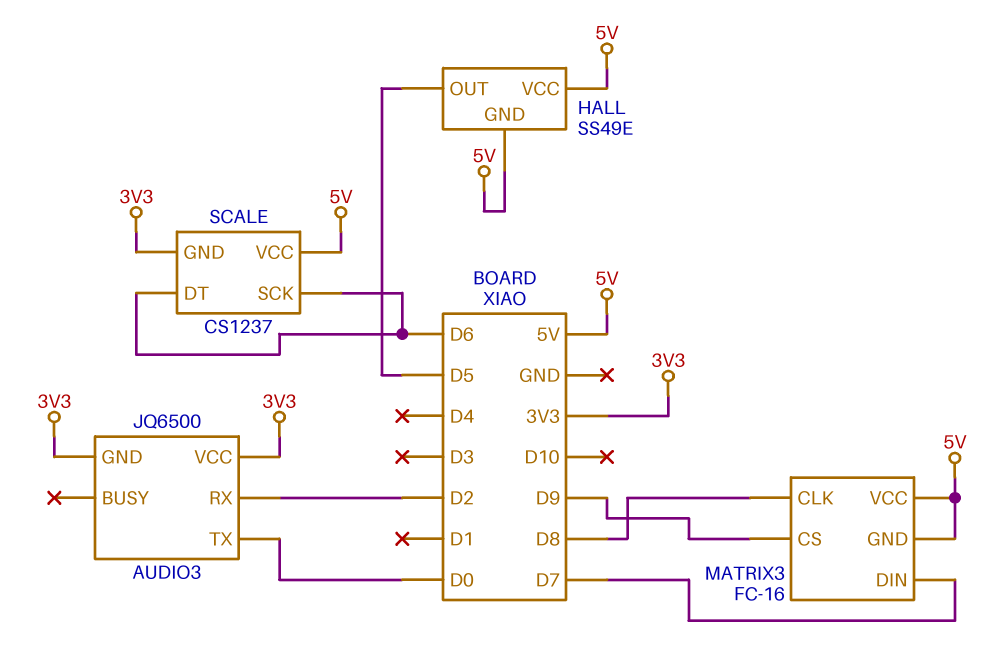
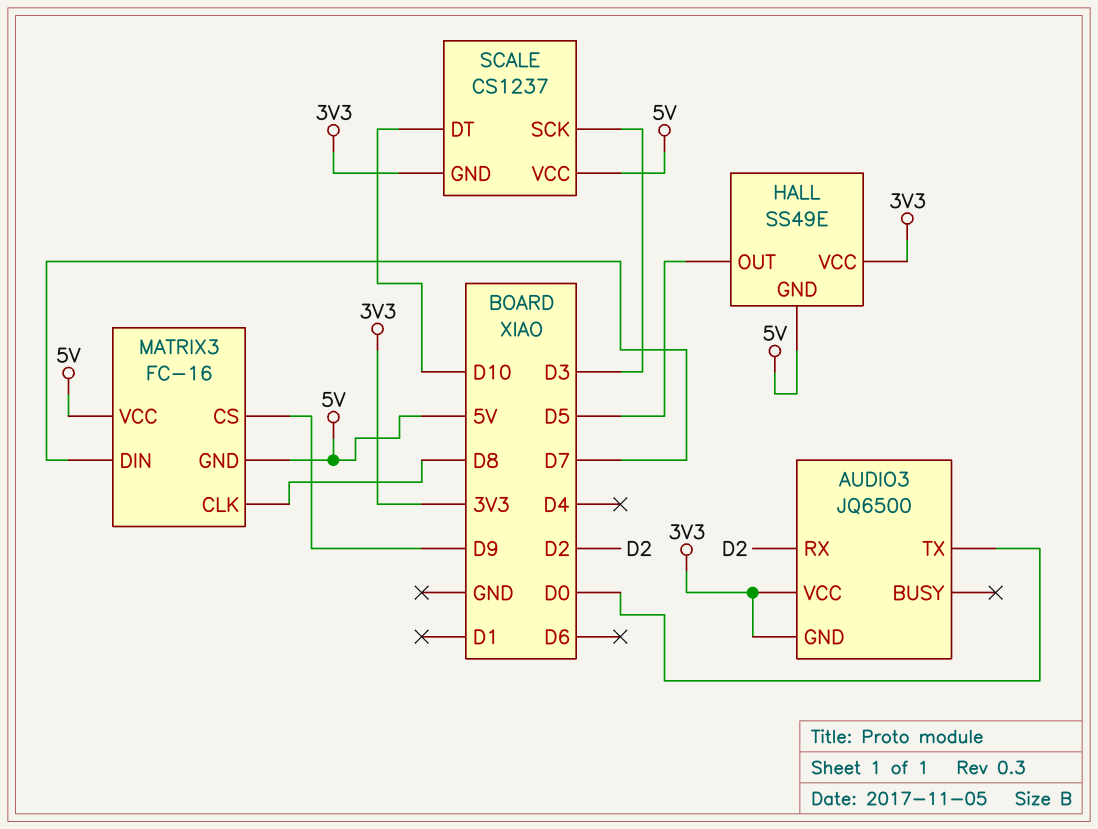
HALL pin VCC: 5V -> 3V3
SCALE pin DT: D6 -> D10
SCALE pin SCK: D6 -> D3

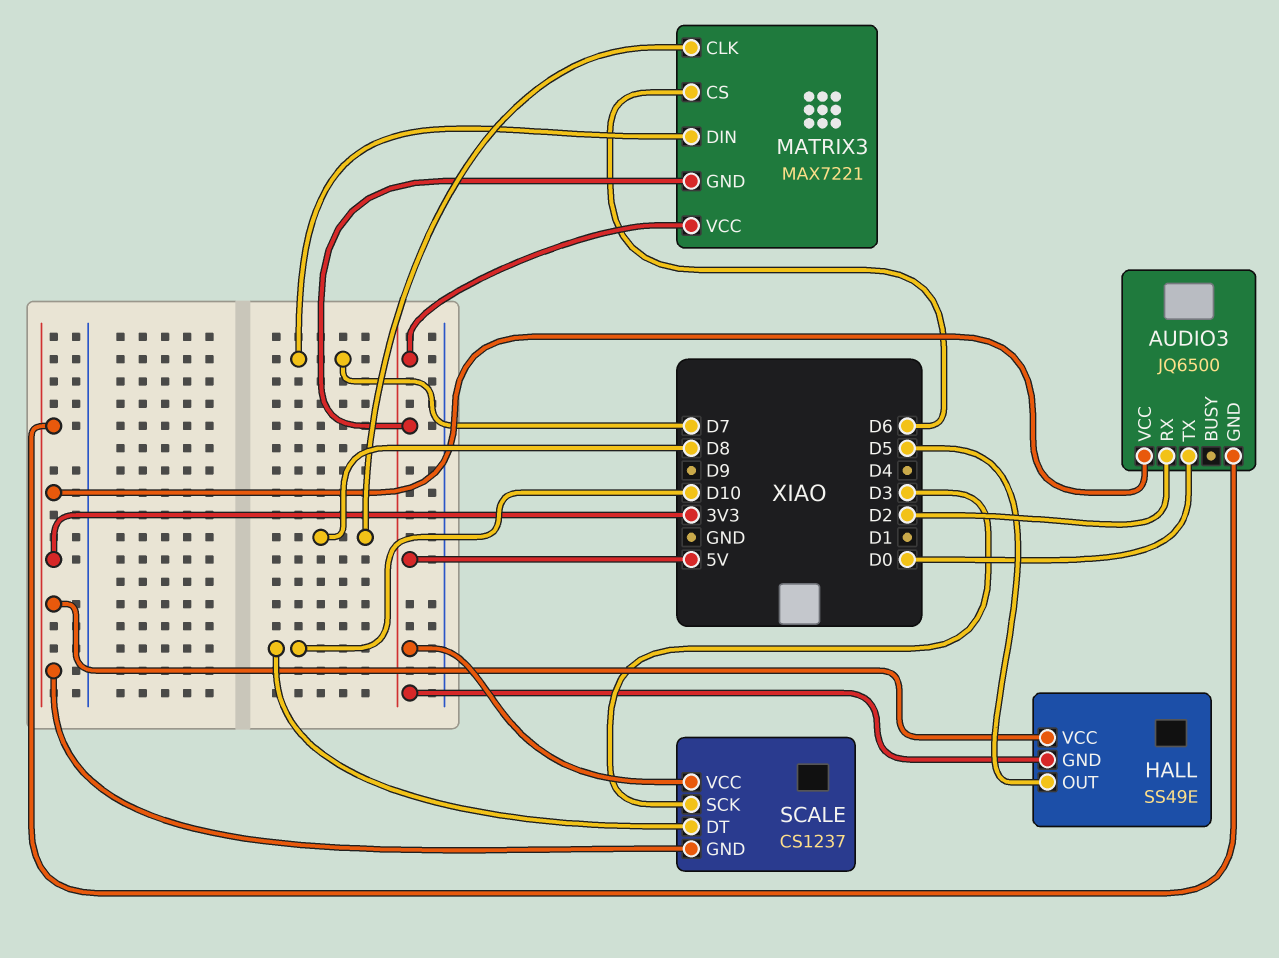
MATRIX3: FC-16 -> MAX7221
MATRIX3 pin CS: D9 -> D6

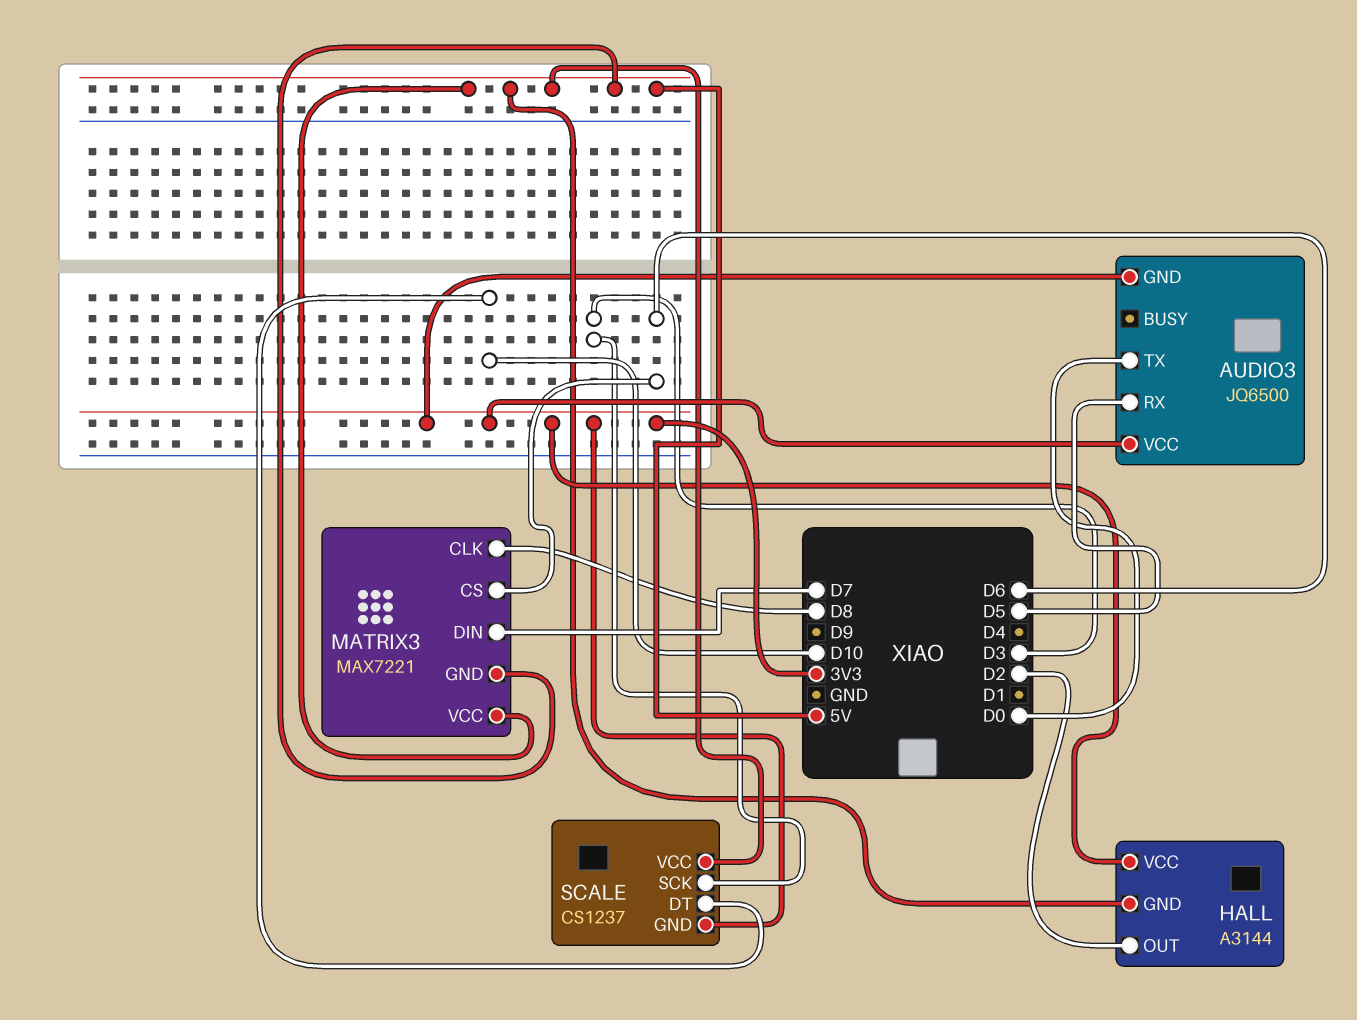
AUDIO3 pin RX: D2 -> D5
HALL: SS49E -> A3144
HALL pin OUT: D5 -> D2

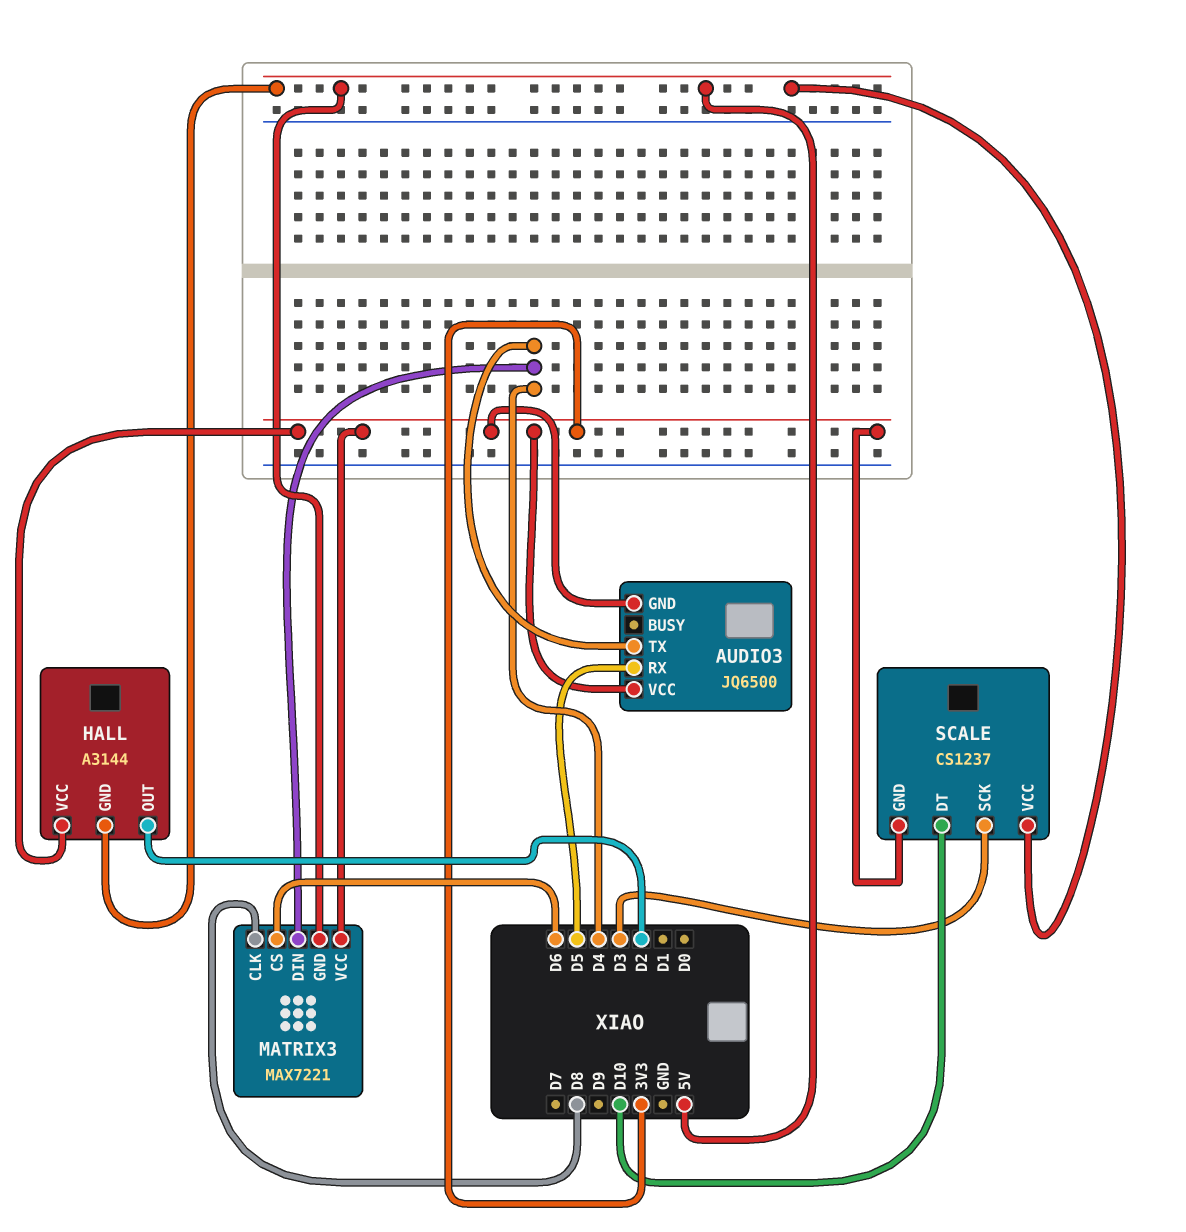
AUDIO3 pin TX: D0 -> D4
MATRIX3 pin DIN: D7 -> D4
MATRIX3 pin VCC: 5V -> 3V3

